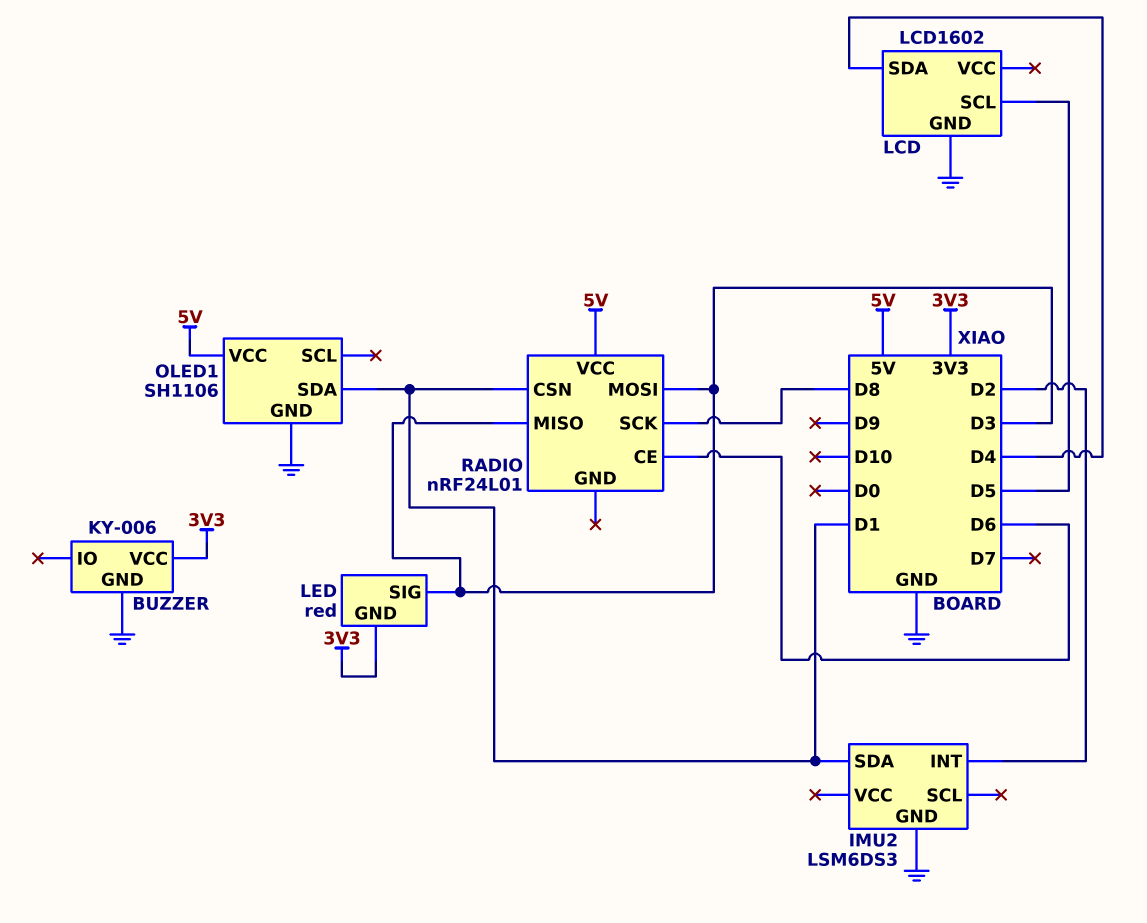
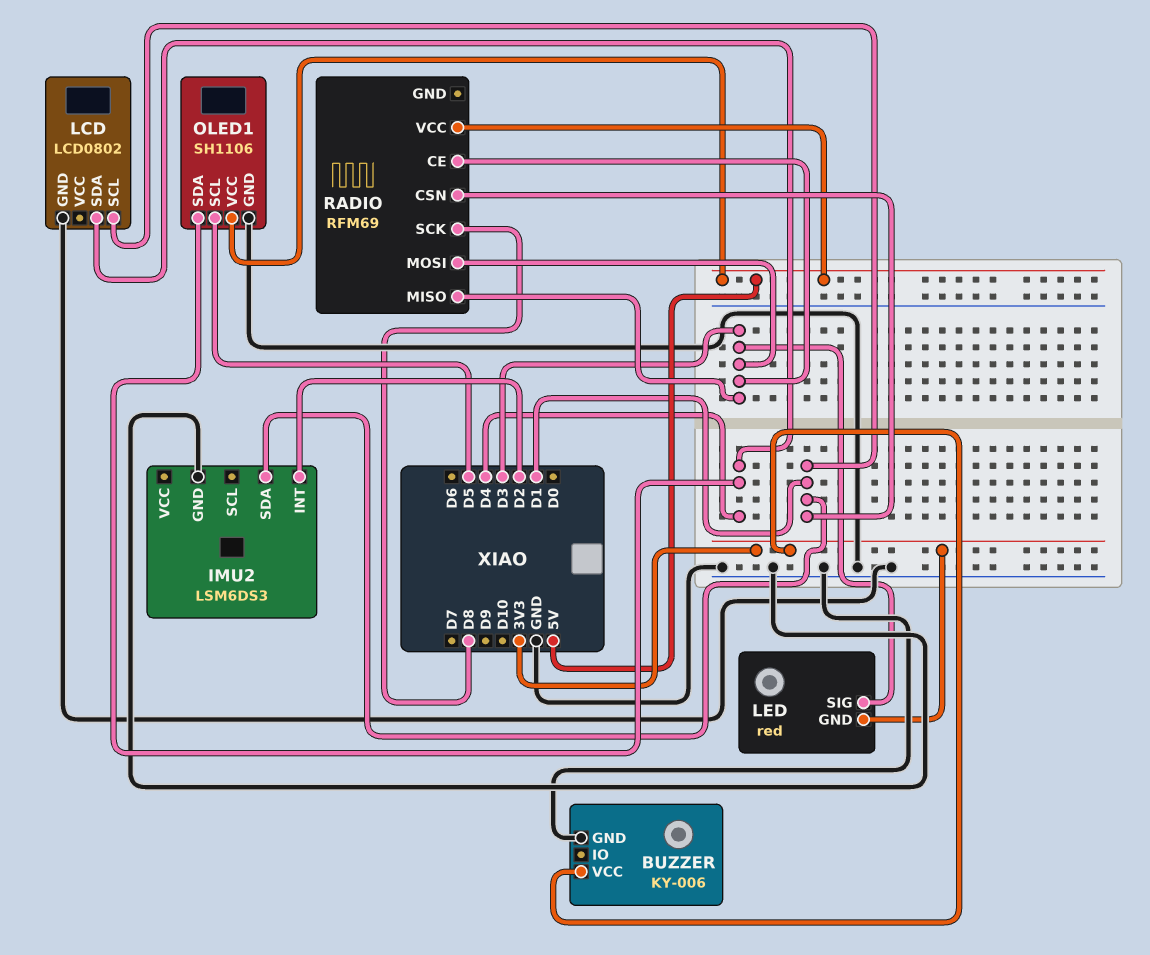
LCD: LCD1602 -> LCD0802
LCD pin SCL: D5 -> D1
OLED1 pin SCL: none -> D5
OLED1 pin SDA: D1 -> D4
RADIO: nRF24L01 -> RFM69
RADIO pin CE: D6 -> D3

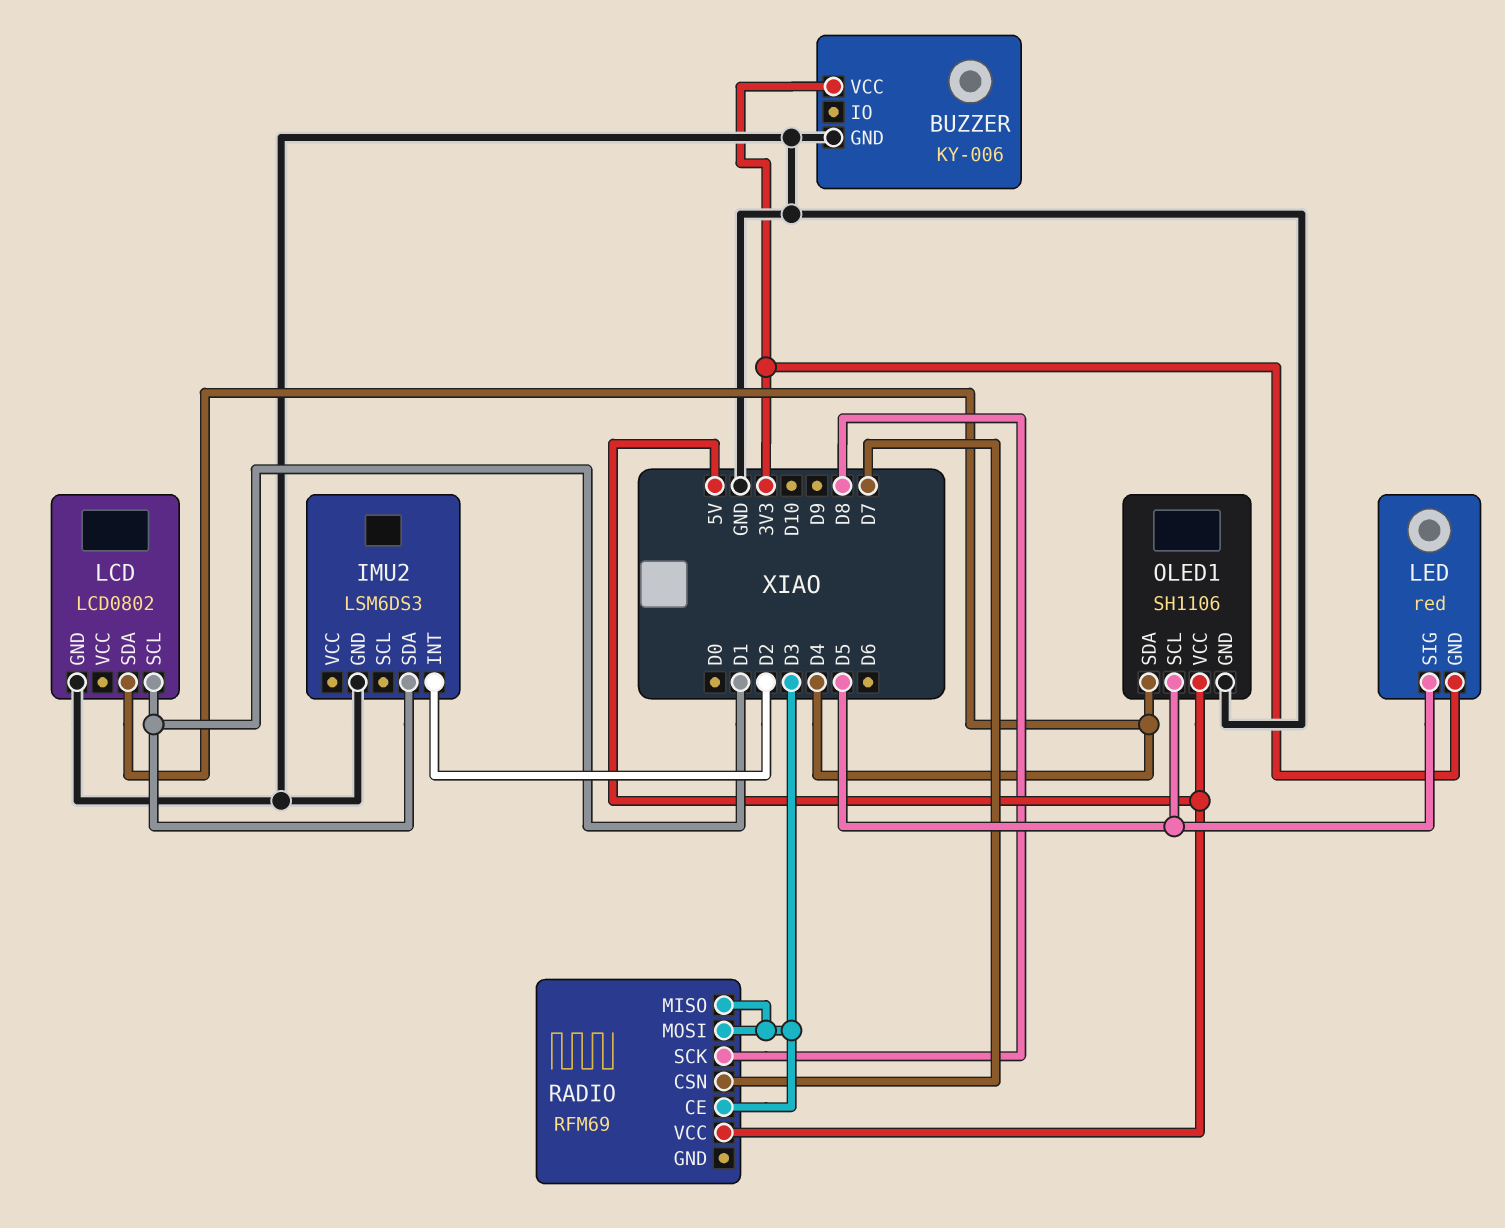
LED pin SIG: D3 -> D5
RADIO pin CSN: D1 -> D7

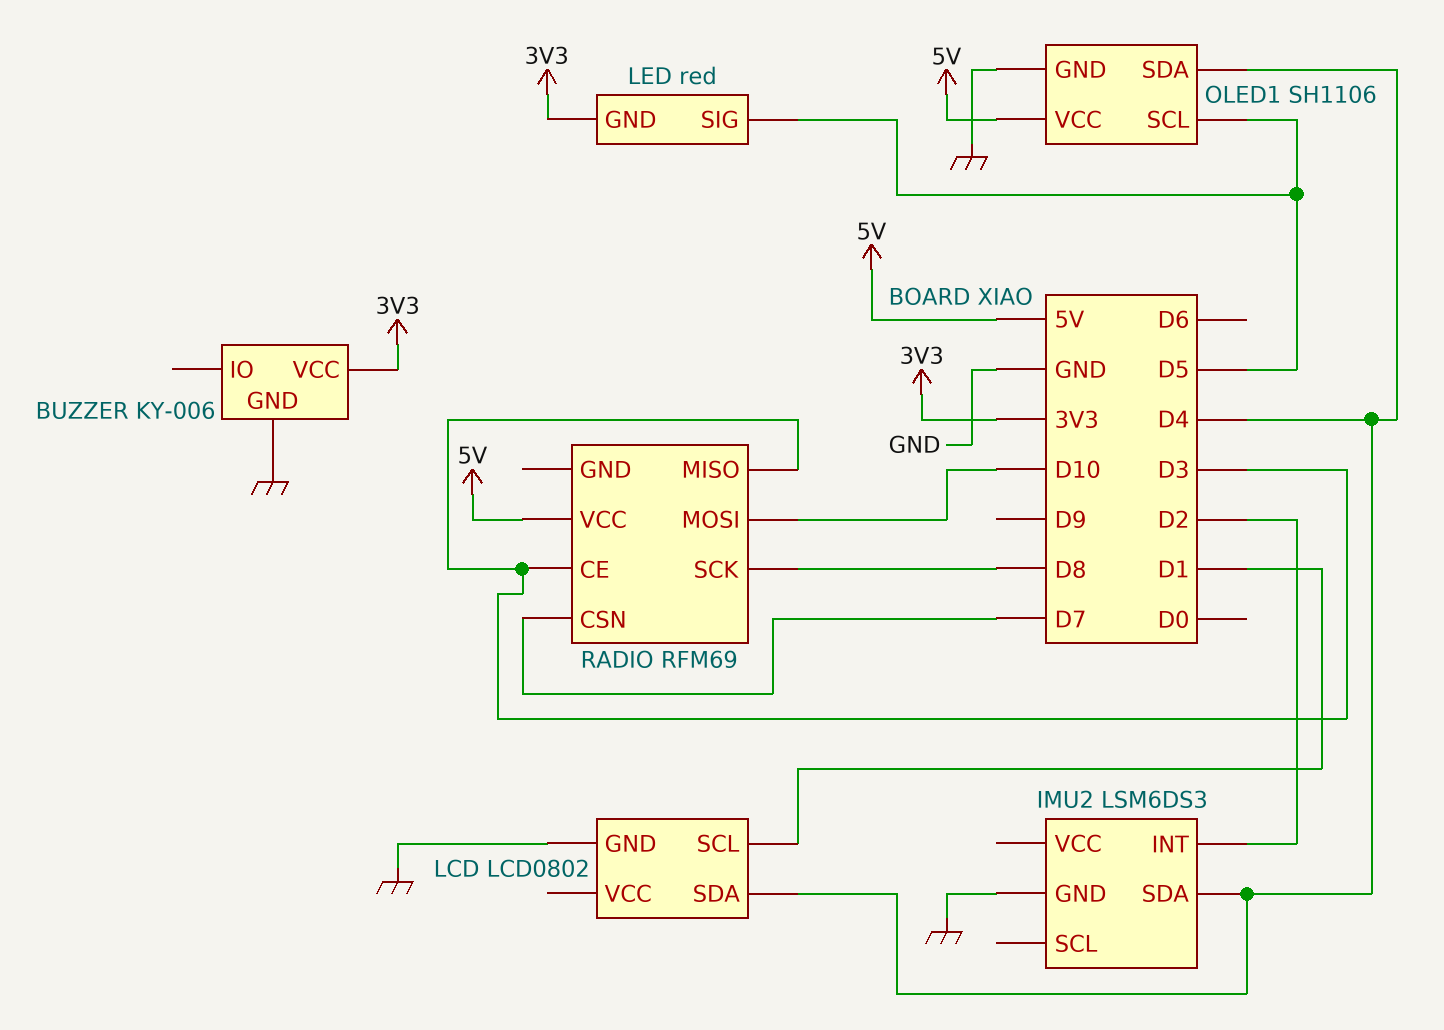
IMU2 pin SDA: D1 -> D4
RADIO pin MOSI: D3 -> D10

